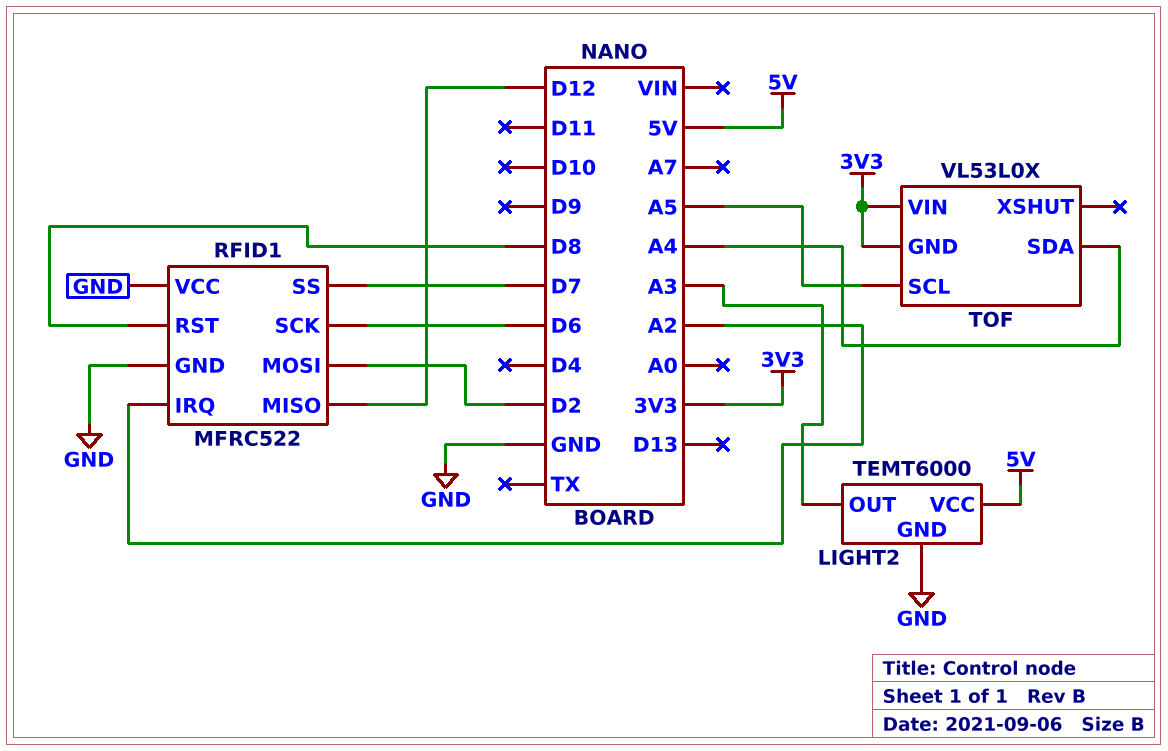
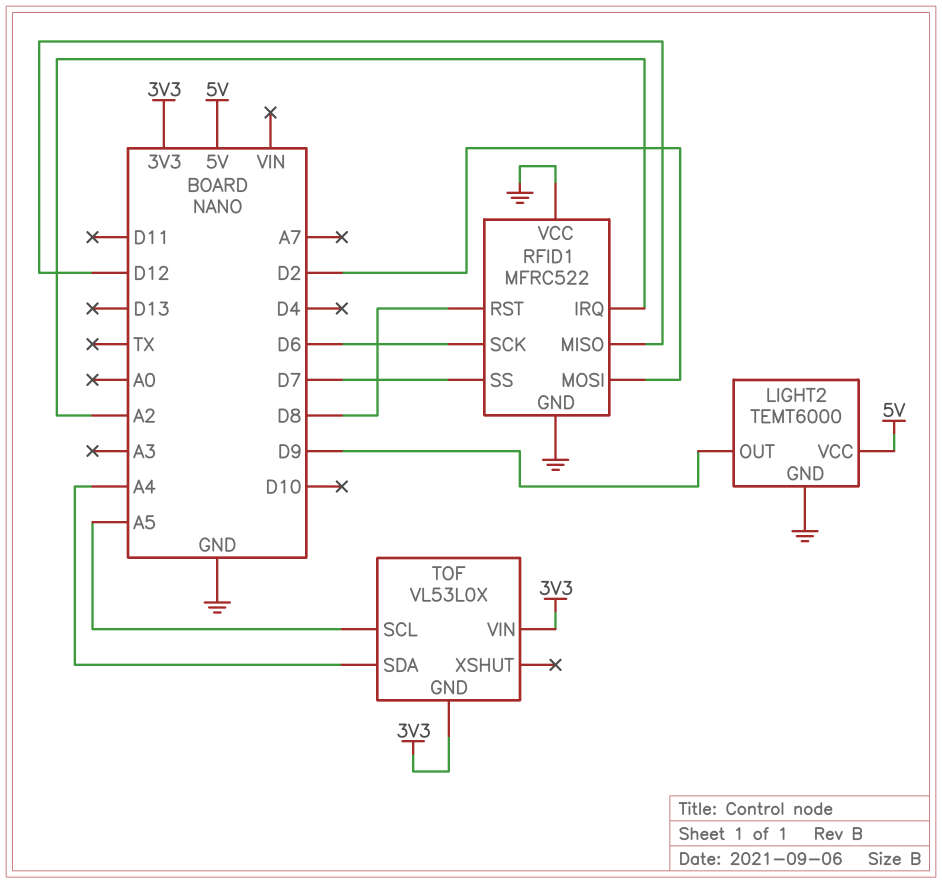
LIGHT2 pin OUT: A3 -> D9

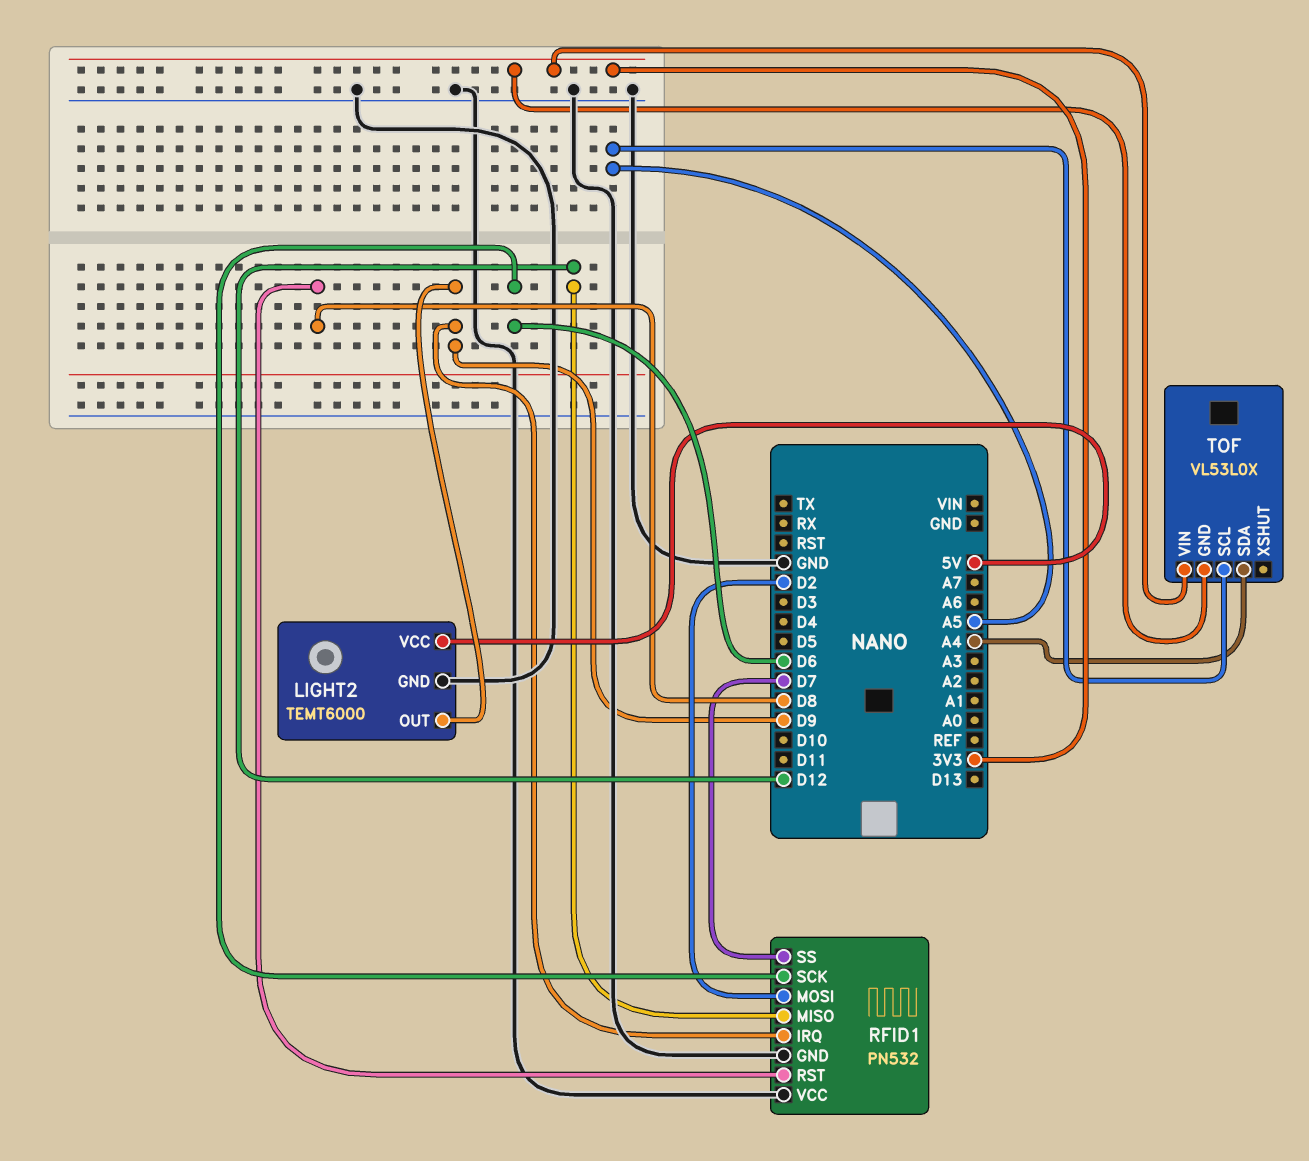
RFID1: MFRC522 -> PN532
RFID1 pin IRQ: A2 -> D9

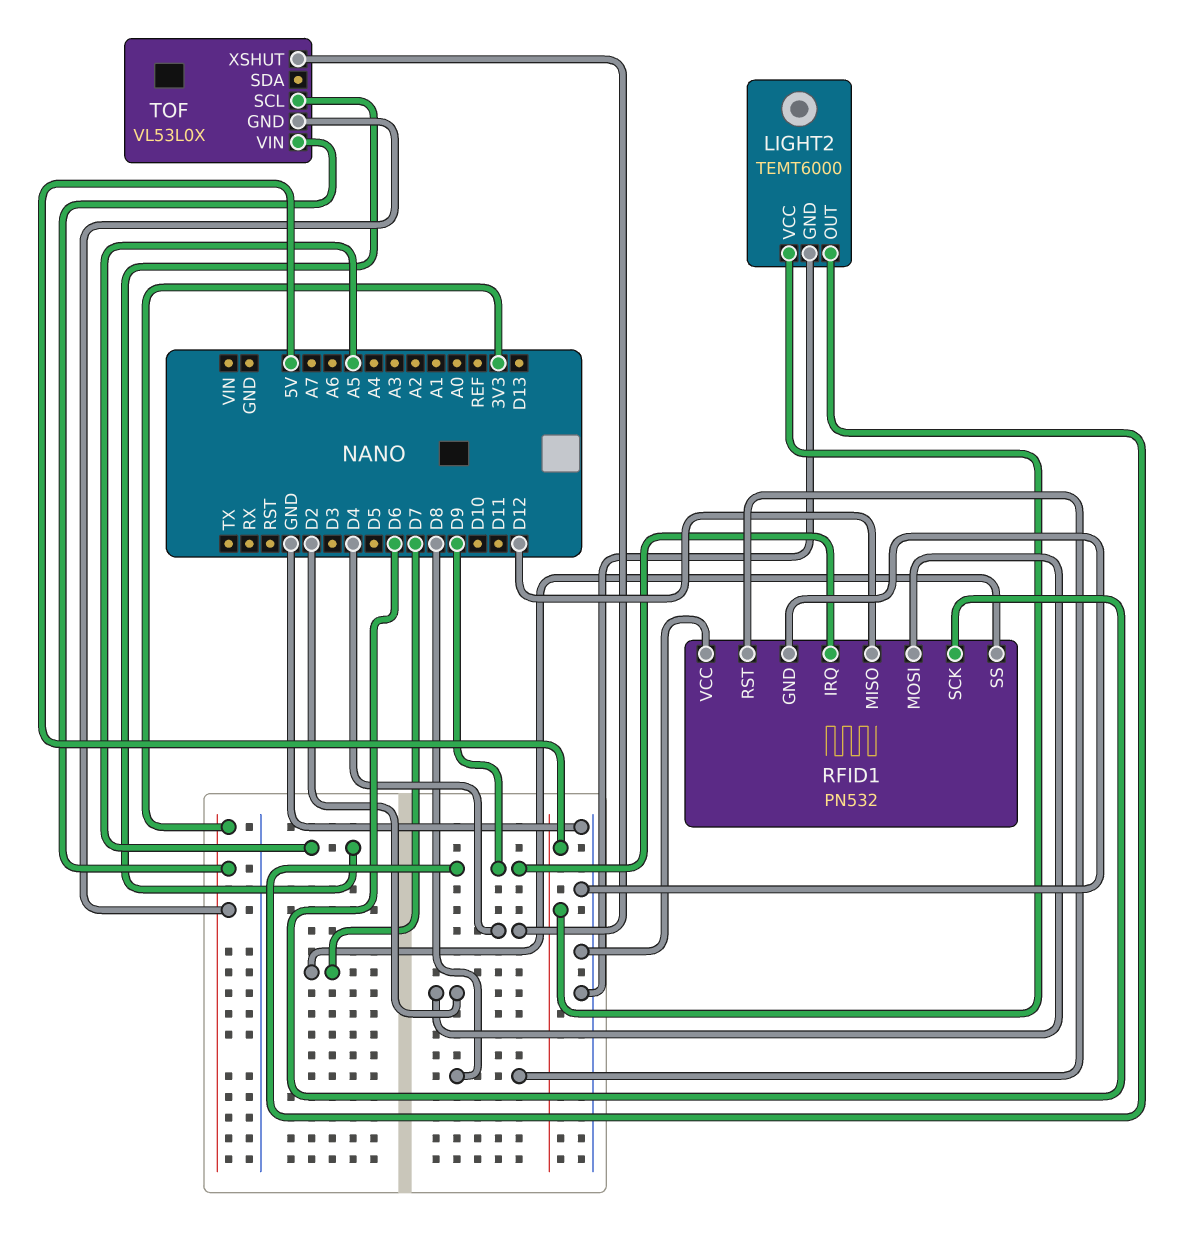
TOF pin SDA: A4 -> none
TOF pin XSHUT: none -> D4

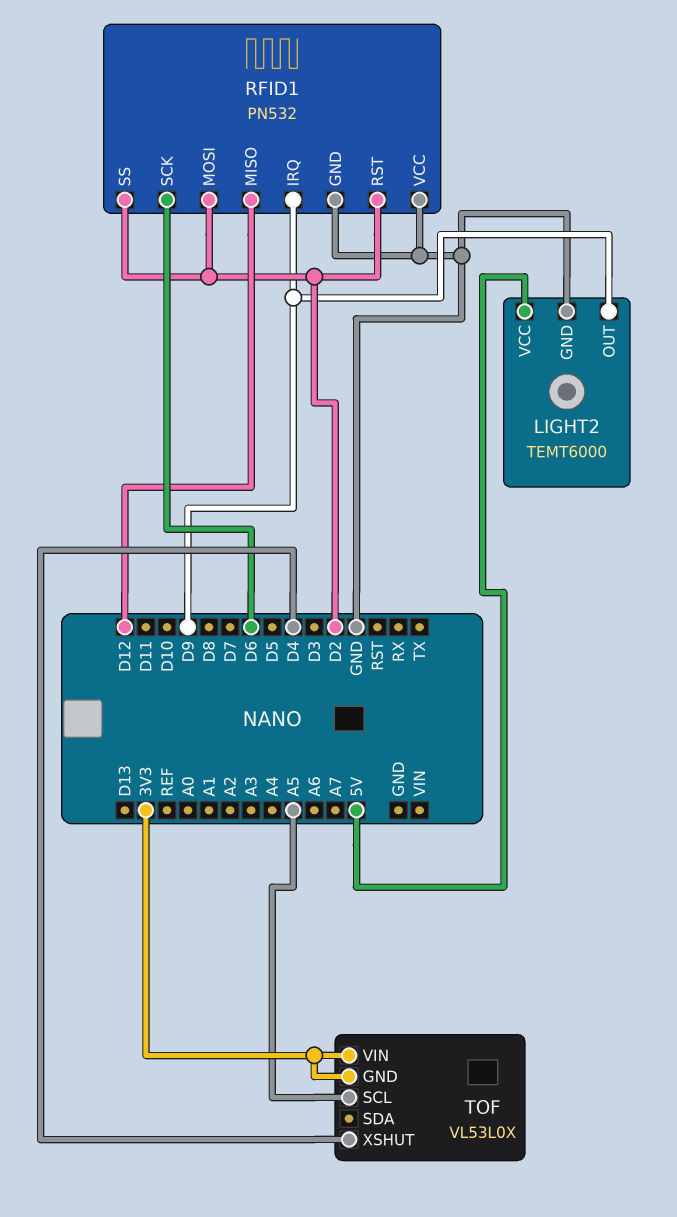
RFID1 pin RST: D8 -> D2
RFID1 pin SS: D7 -> D2

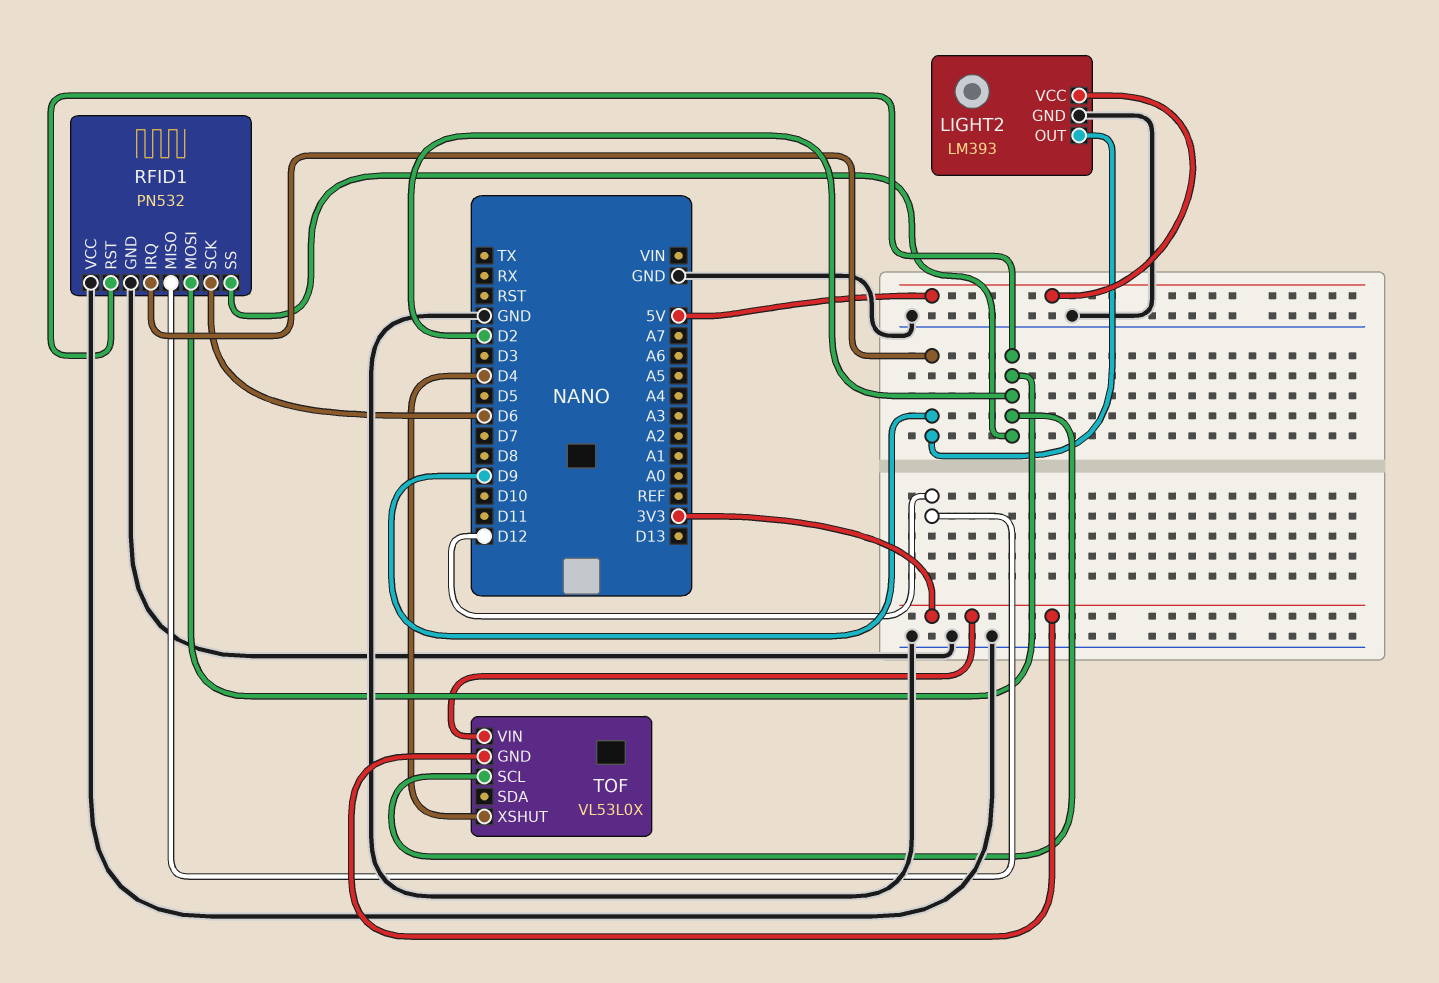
LIGHT2: TEMT6000 -> LM393
TOF pin SCL: A5 -> D2

